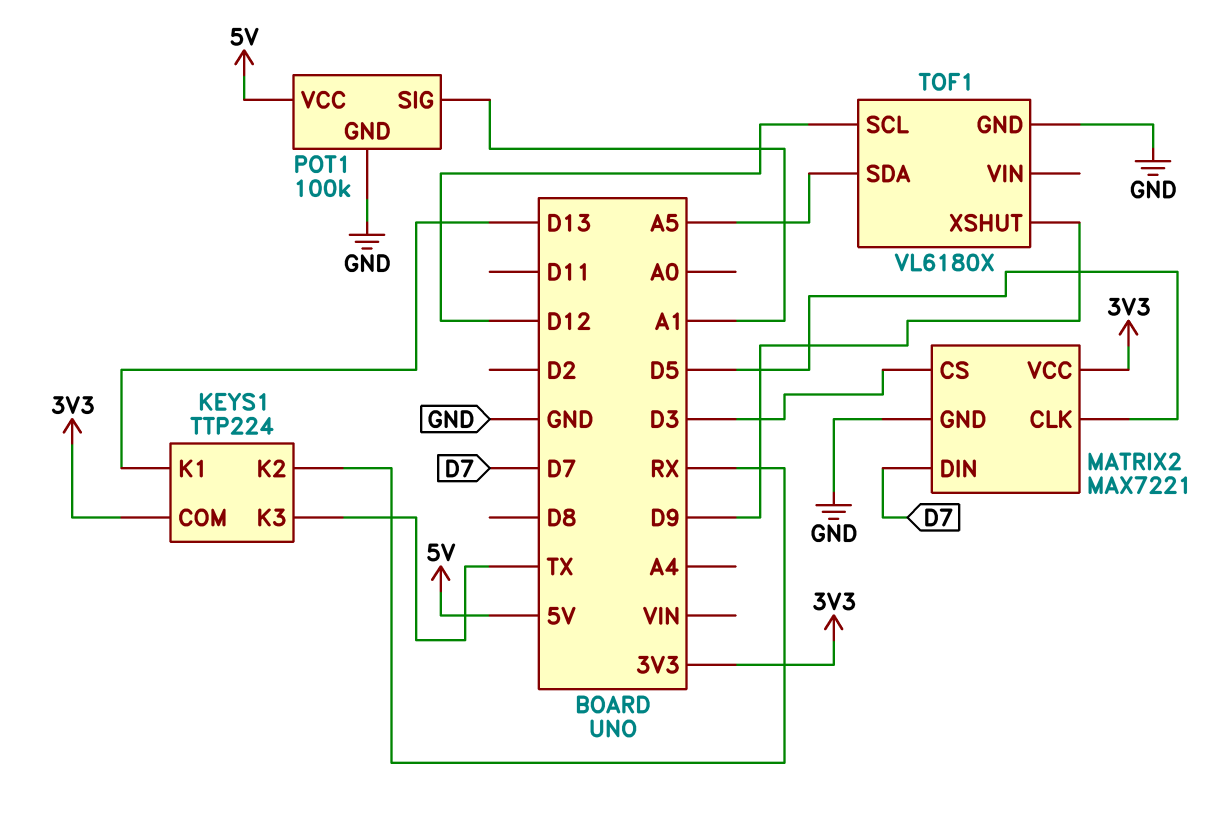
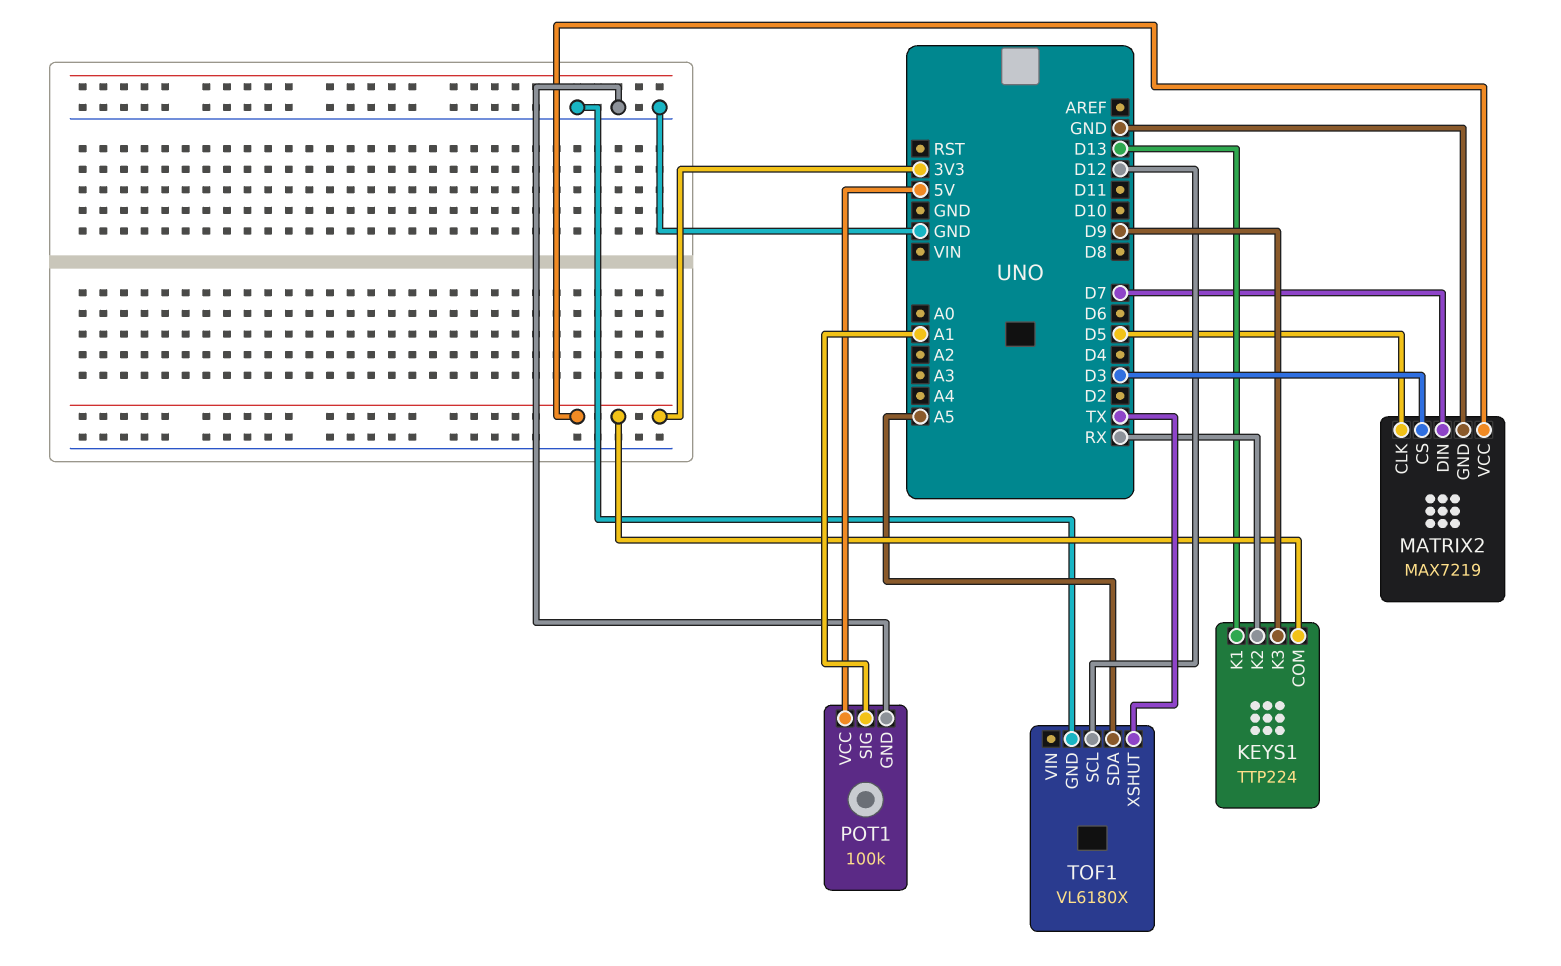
KEYS1 pin K3: TX -> D9
MATRIX2: MAX7221 -> MAX7219
TOF1 pin XSHUT: D9 -> TX

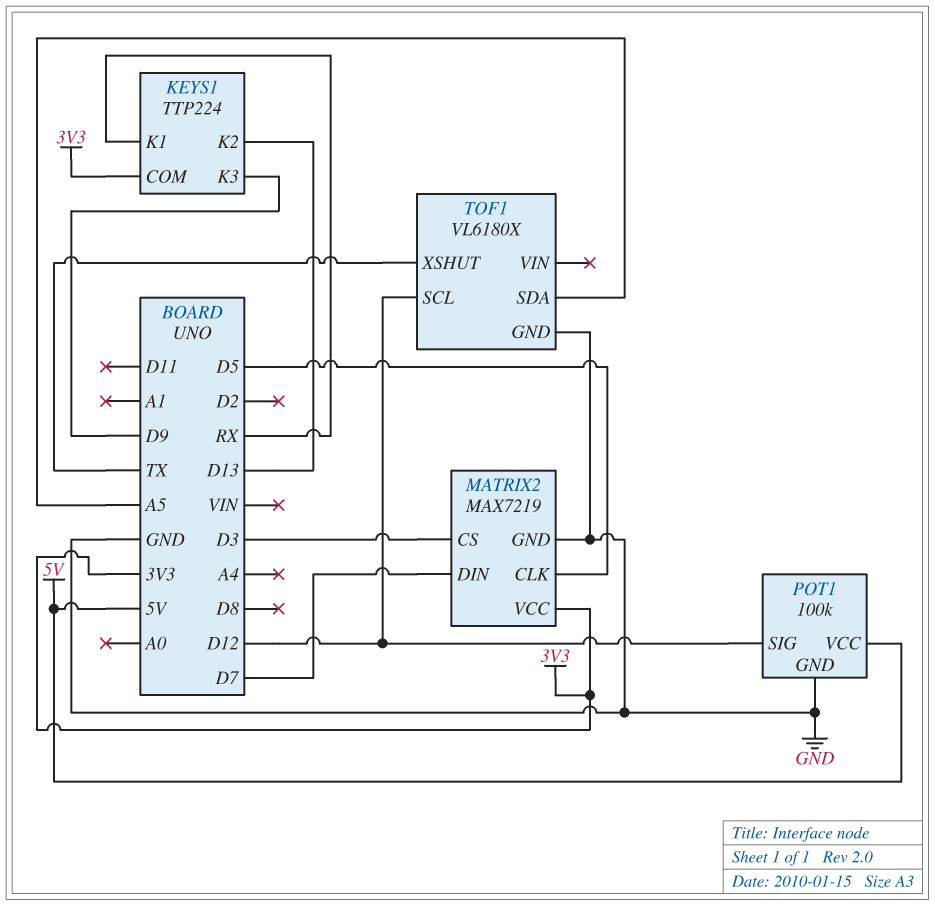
KEYS1 pin K1: D13 -> RX
KEYS1 pin K2: RX -> D13
POT1 pin SIG: A1 -> D12

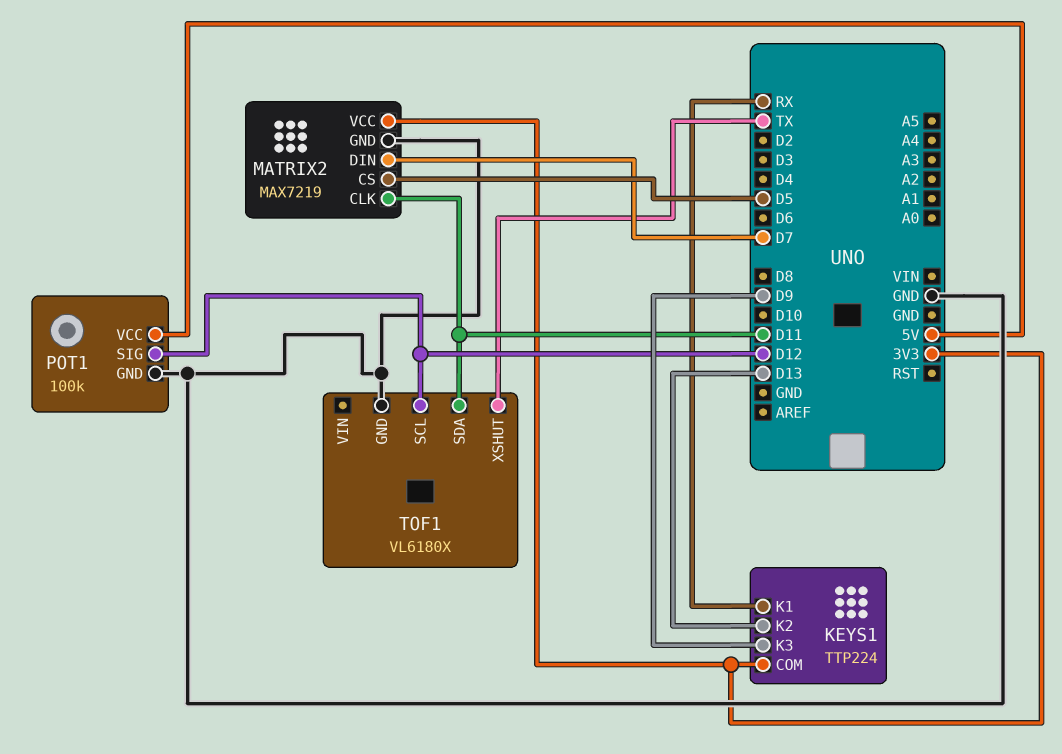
MATRIX2 pin CLK: D5 -> D11
MATRIX2 pin CS: D3 -> D5
TOF1 pin SDA: A5 -> D11

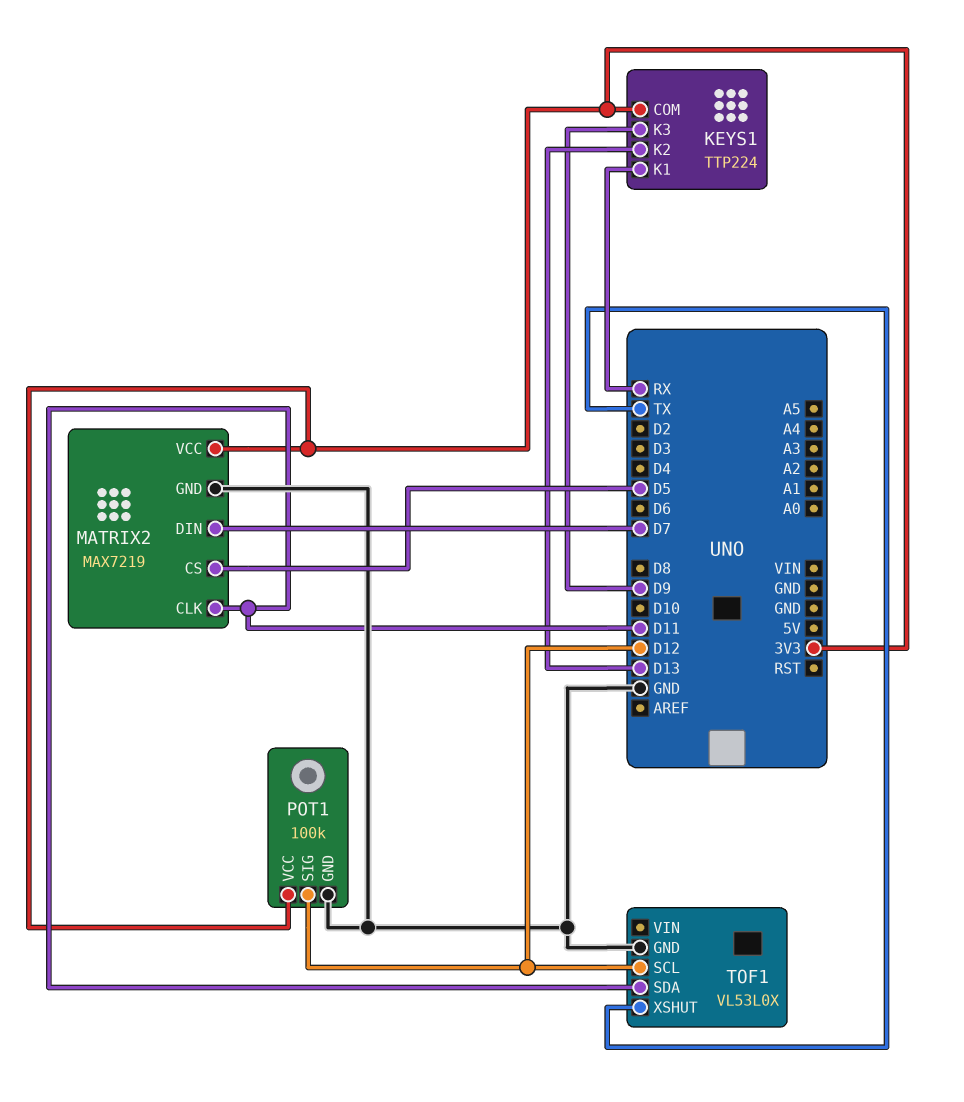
POT1 pin VCC: 5V -> 3V3
TOF1: VL6180X -> VL53L0X

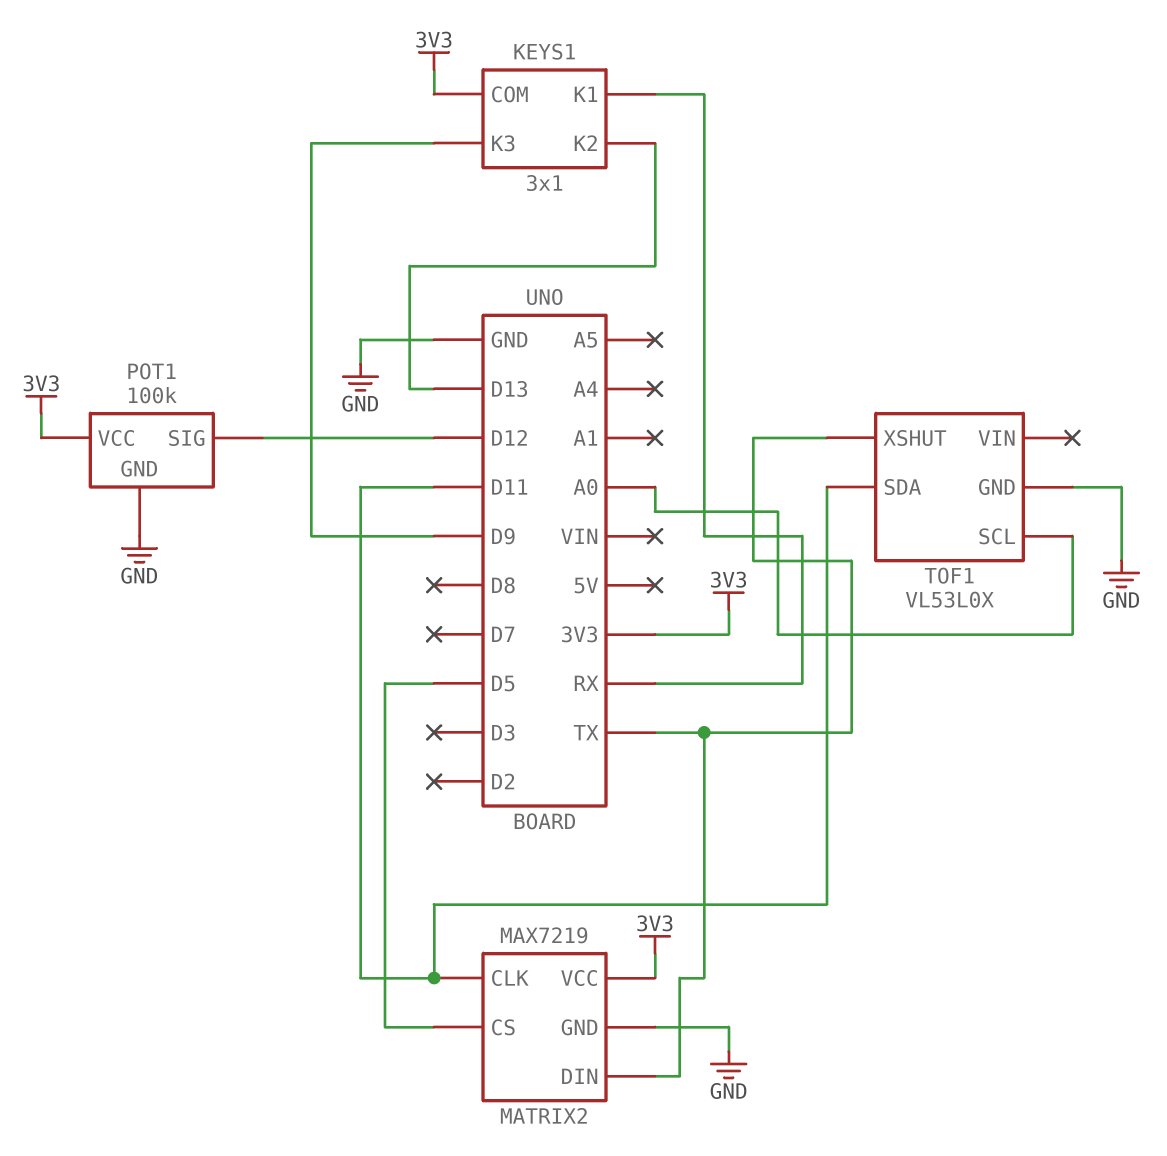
KEYS1: TTP224 -> 3x1
MATRIX2 pin DIN: D7 -> TX
TOF1 pin SCL: D12 -> A0

